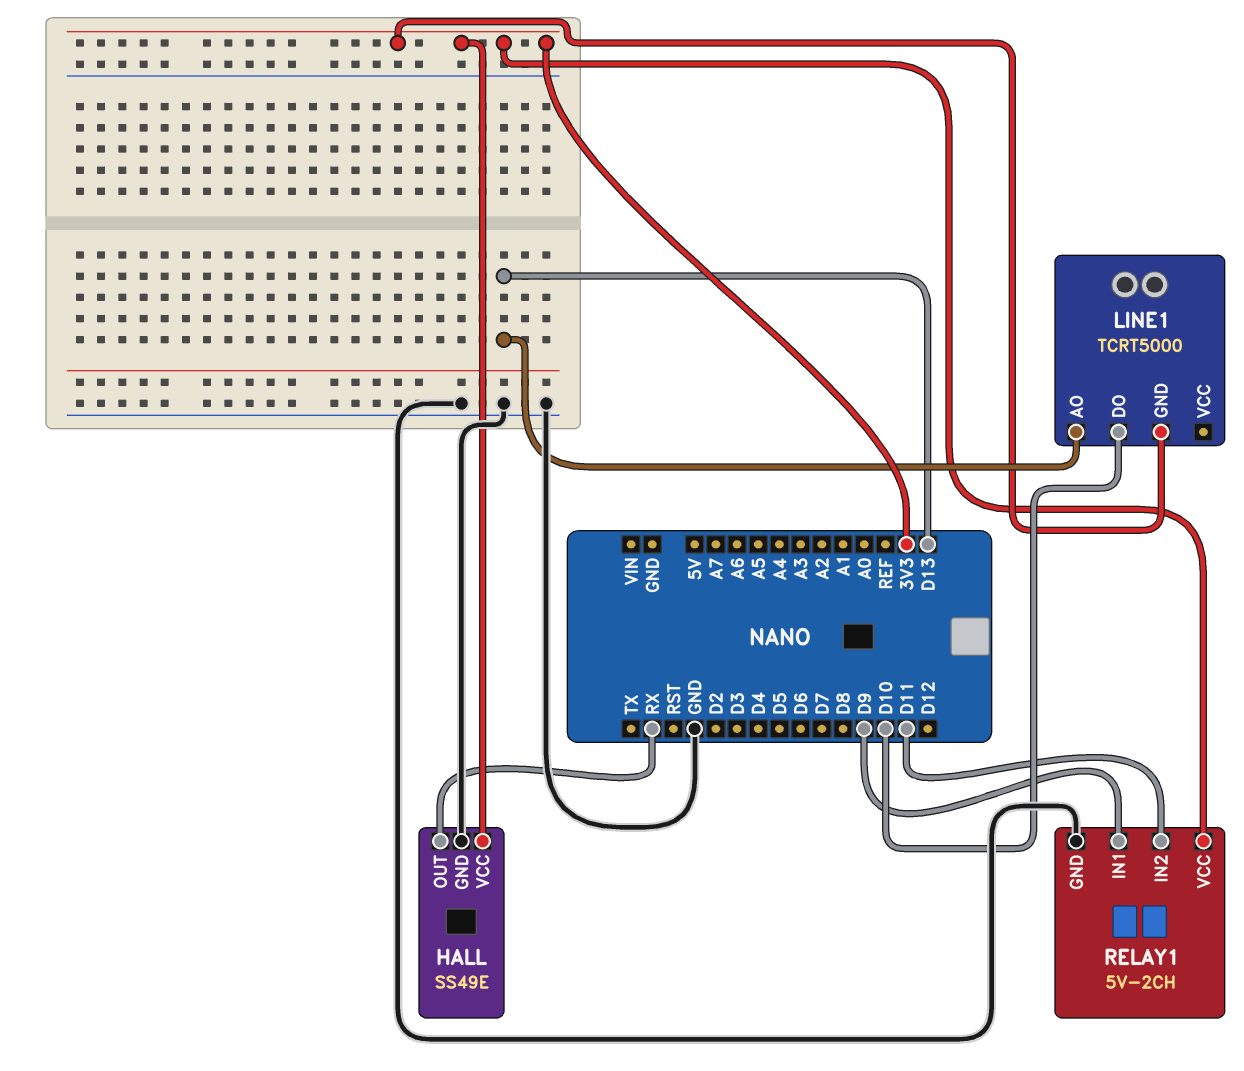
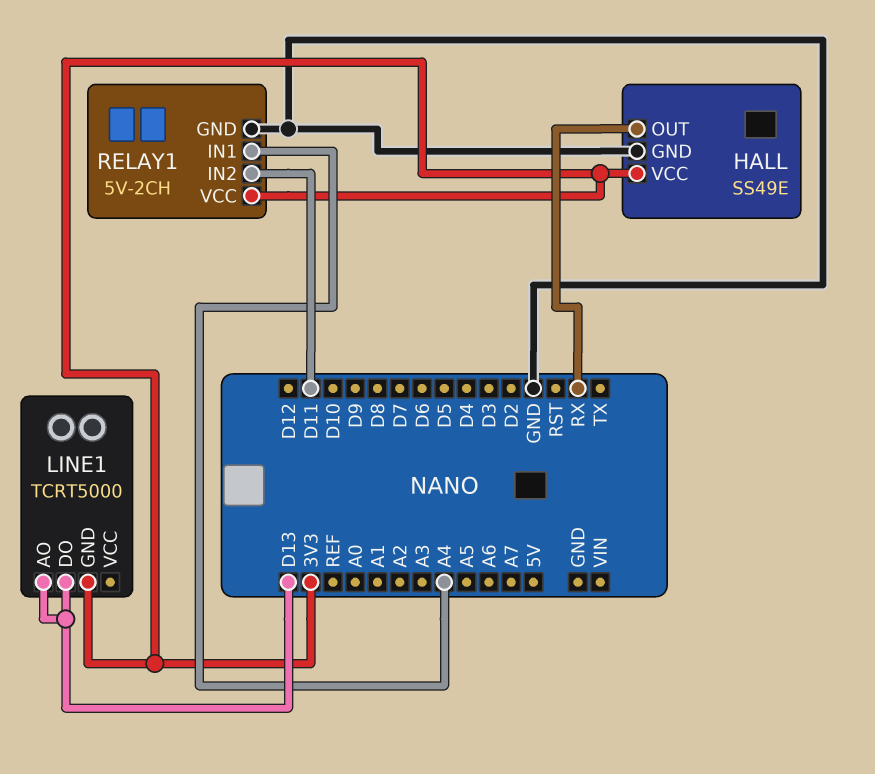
LINE1 pin DO: D10 -> D13
RELAY1 pin IN1: D9 -> A4

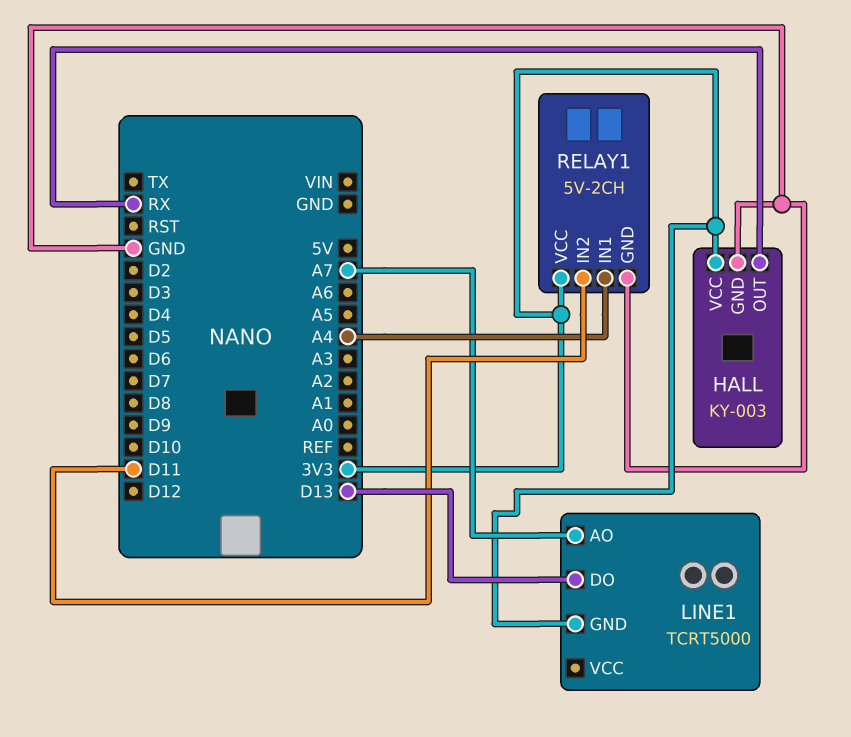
HALL: SS49E -> KY-003
LINE1 pin AO: D13 -> A7

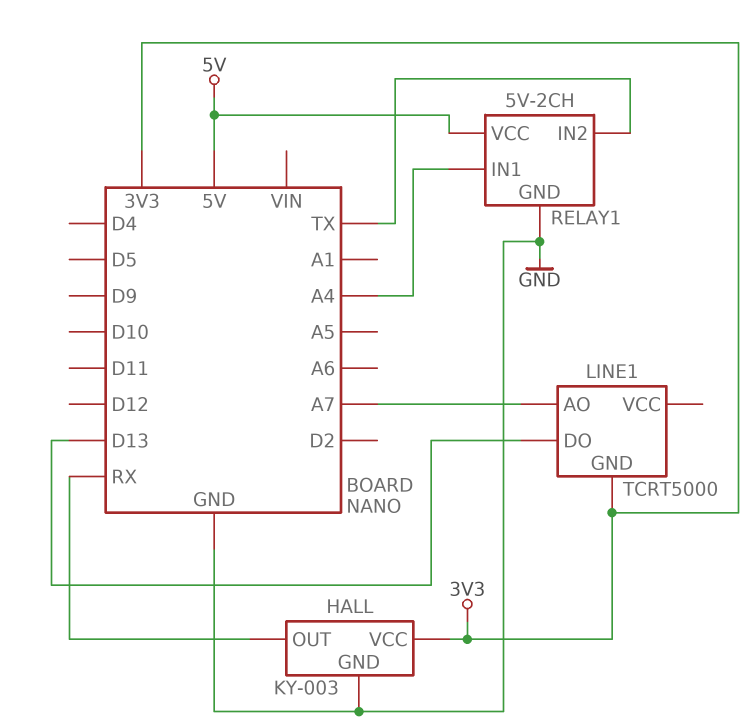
RELAY1 pin IN2: D11 -> TX
RELAY1 pin VCC: 3V3 -> 5V

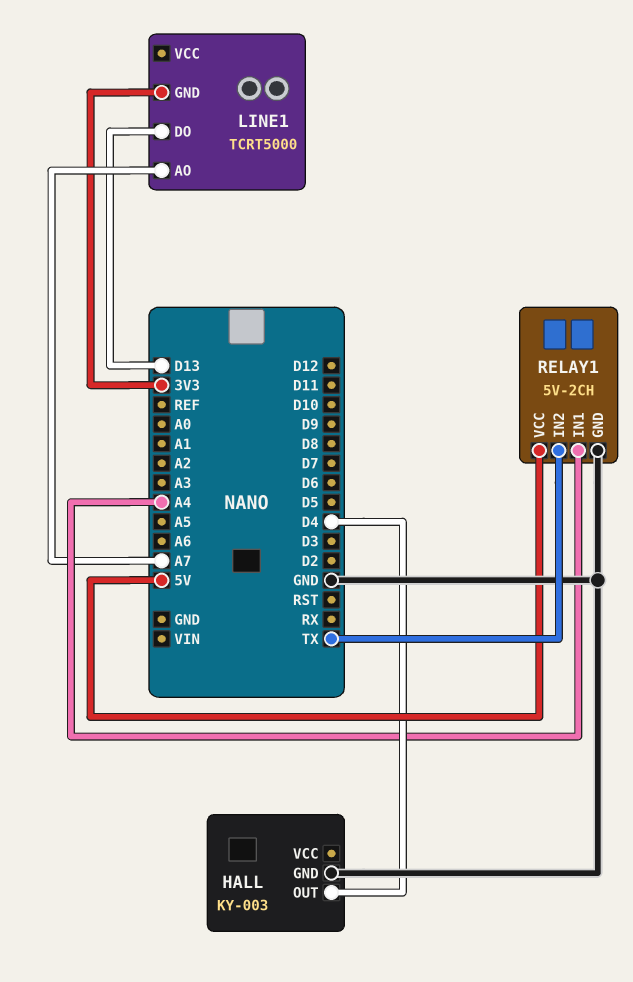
HALL pin OUT: RX -> D4
HALL pin VCC: 3V3 -> none

